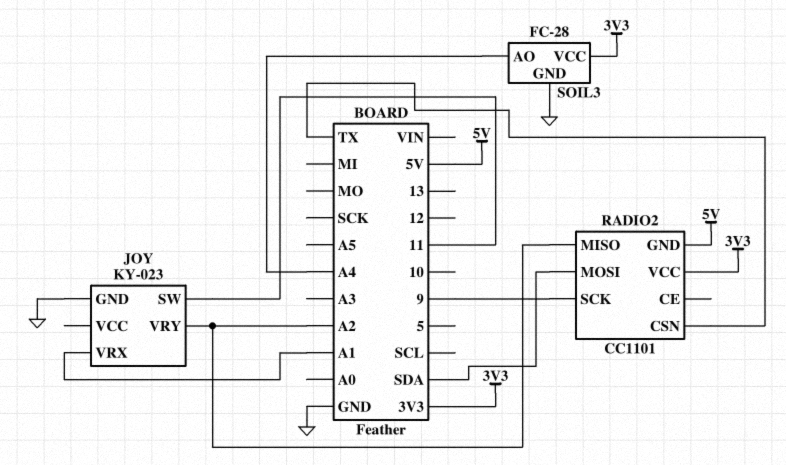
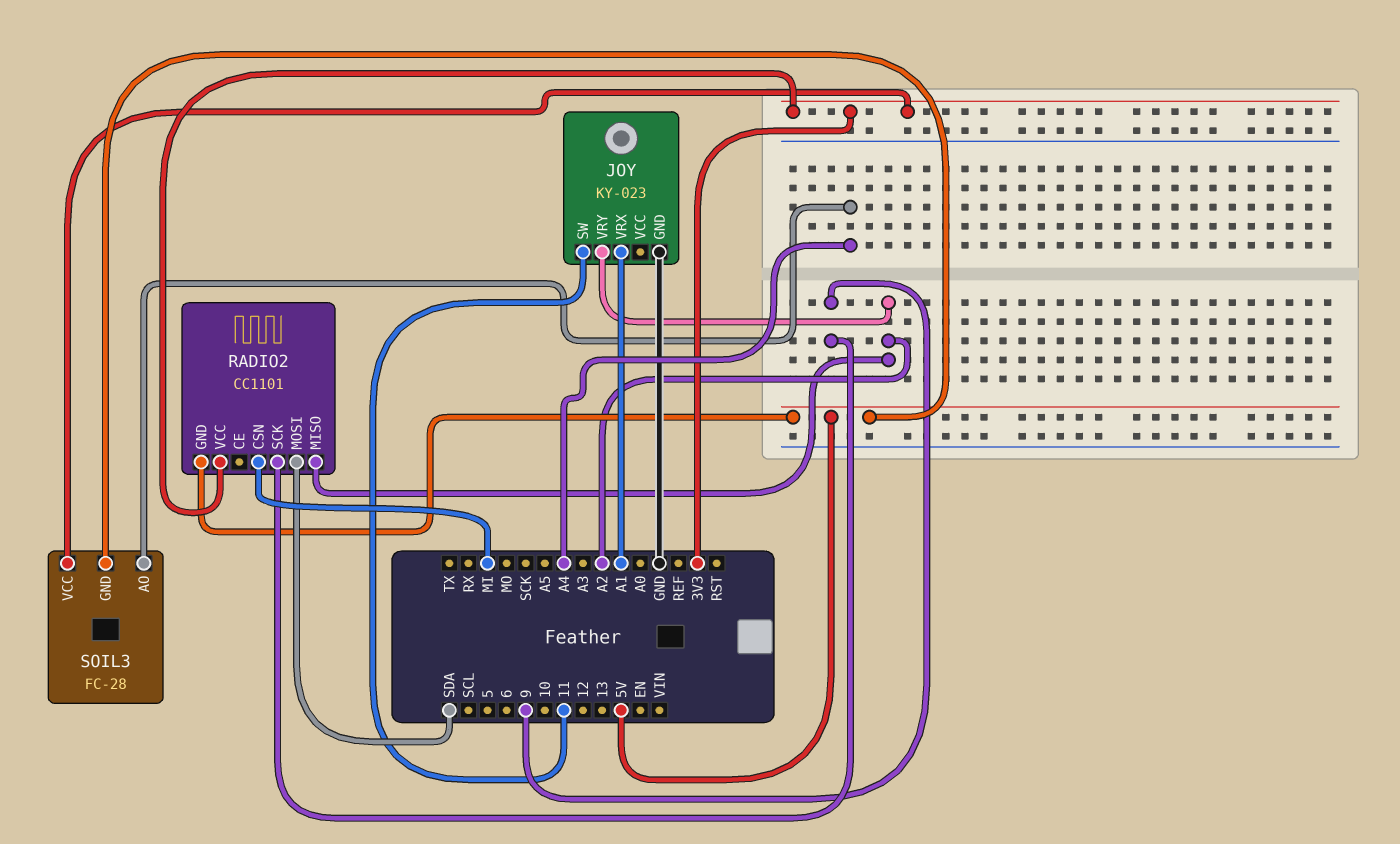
RADIO2 pin CSN: TX -> MI
SOIL3 pin GND: GND -> 5V

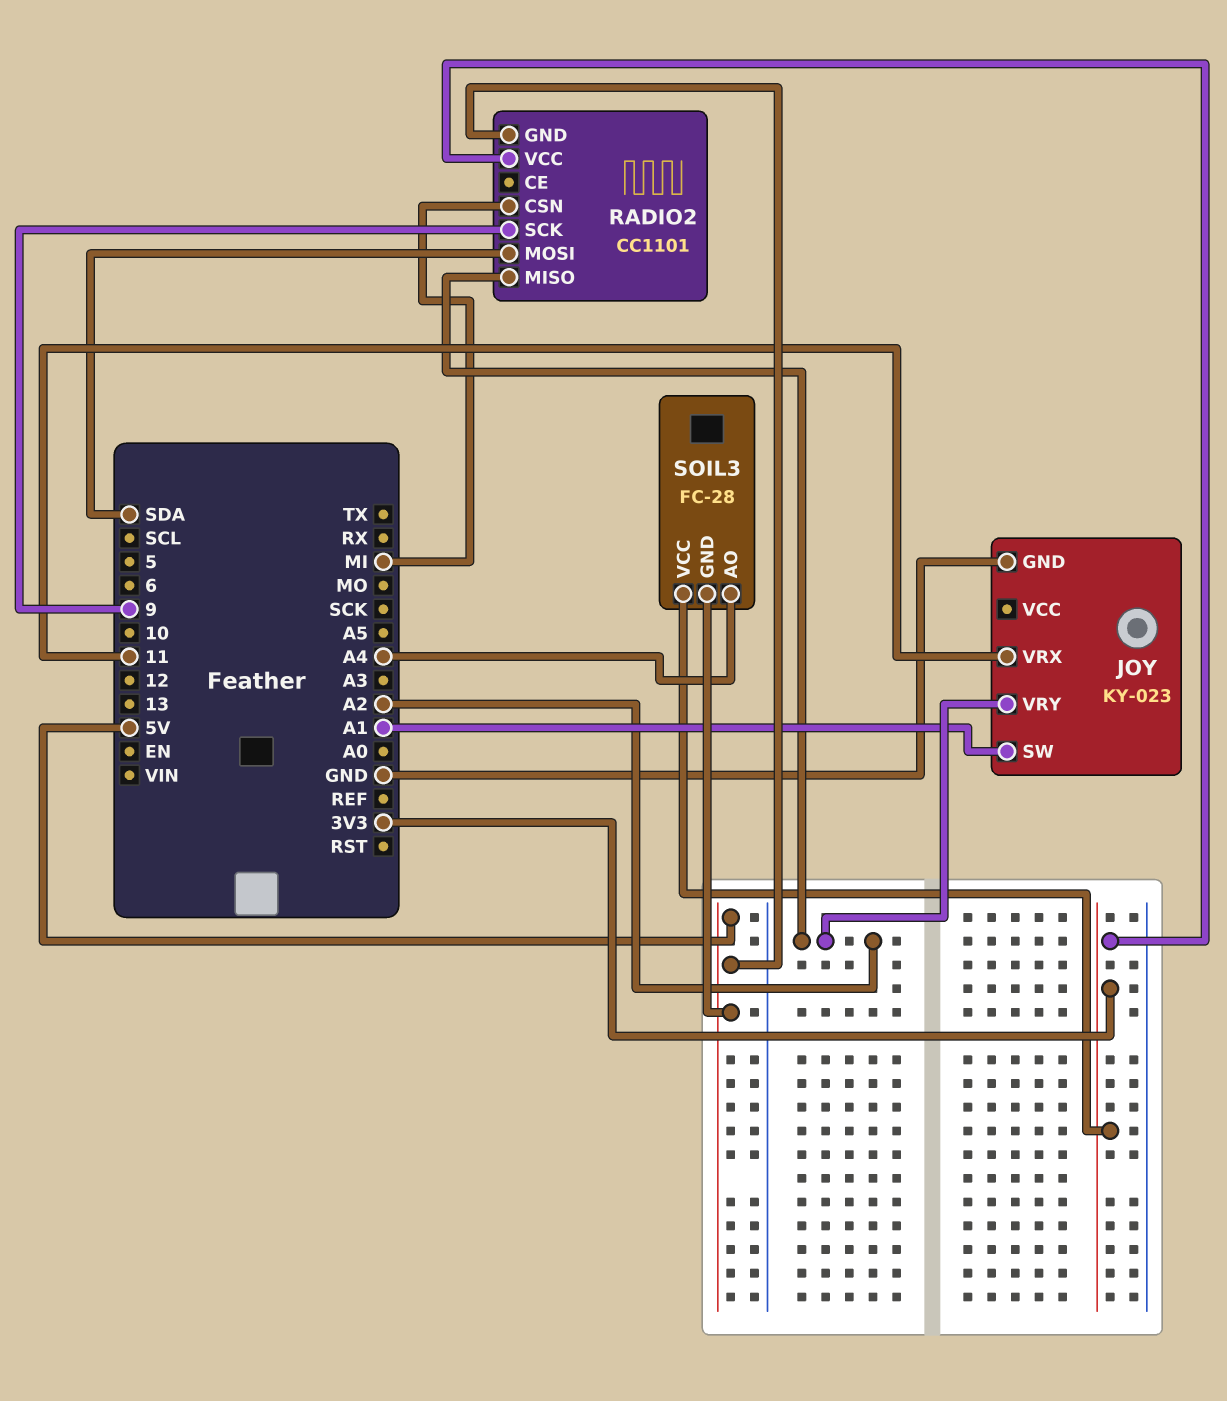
JOY pin SW: 11 -> A1
JOY pin VRX: A1 -> 11

